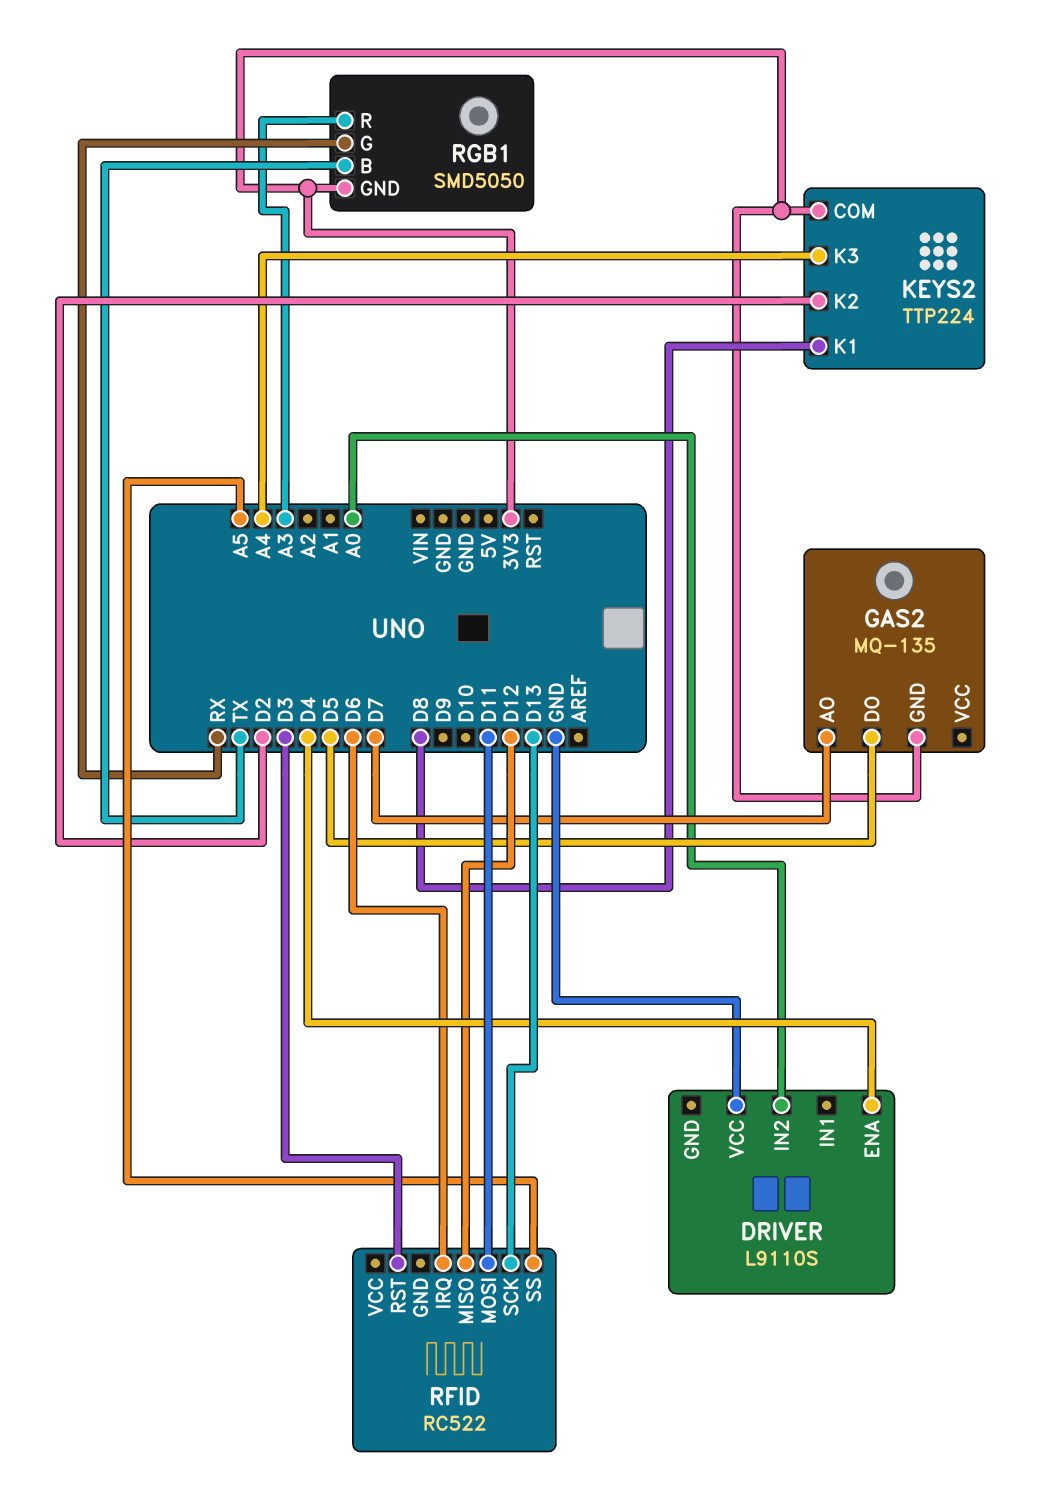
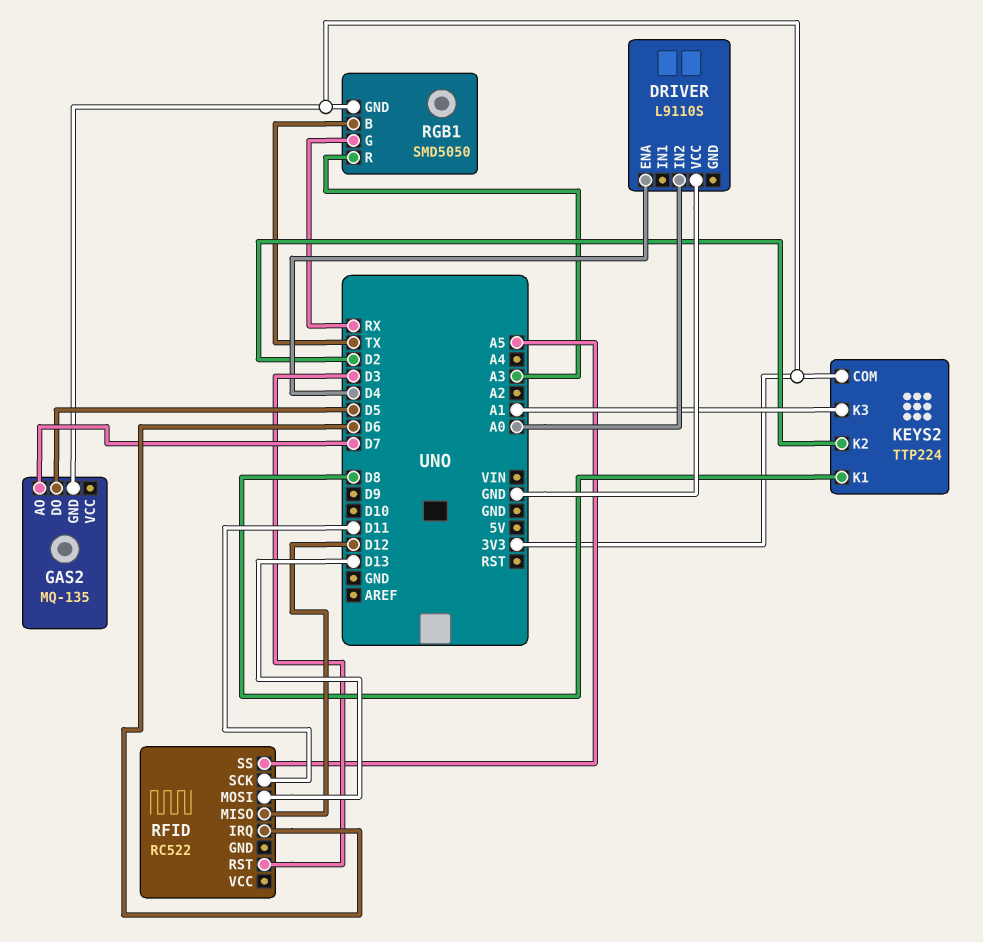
KEYS2 pin K3: A4 -> A1
RFID pin MOSI: D11 -> D13
RFID pin SCK: D13 -> D11

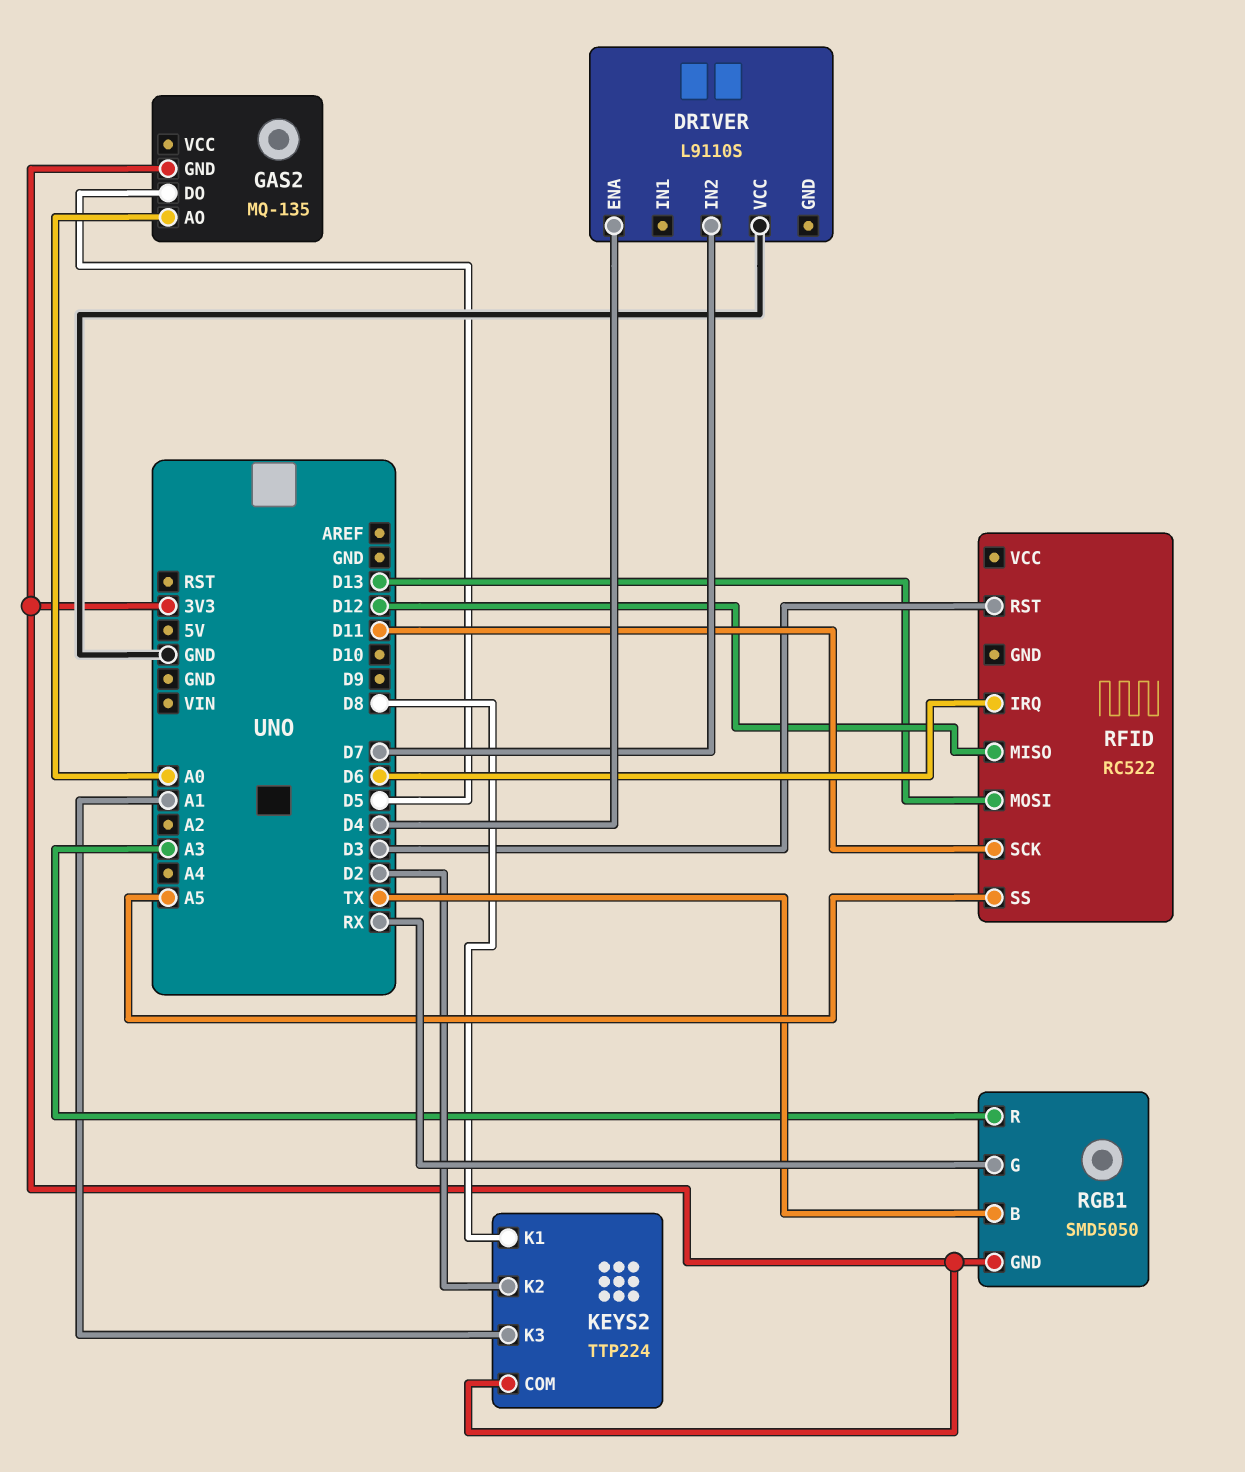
DRIVER pin IN2: A0 -> D7
GAS2 pin AO: D7 -> A0

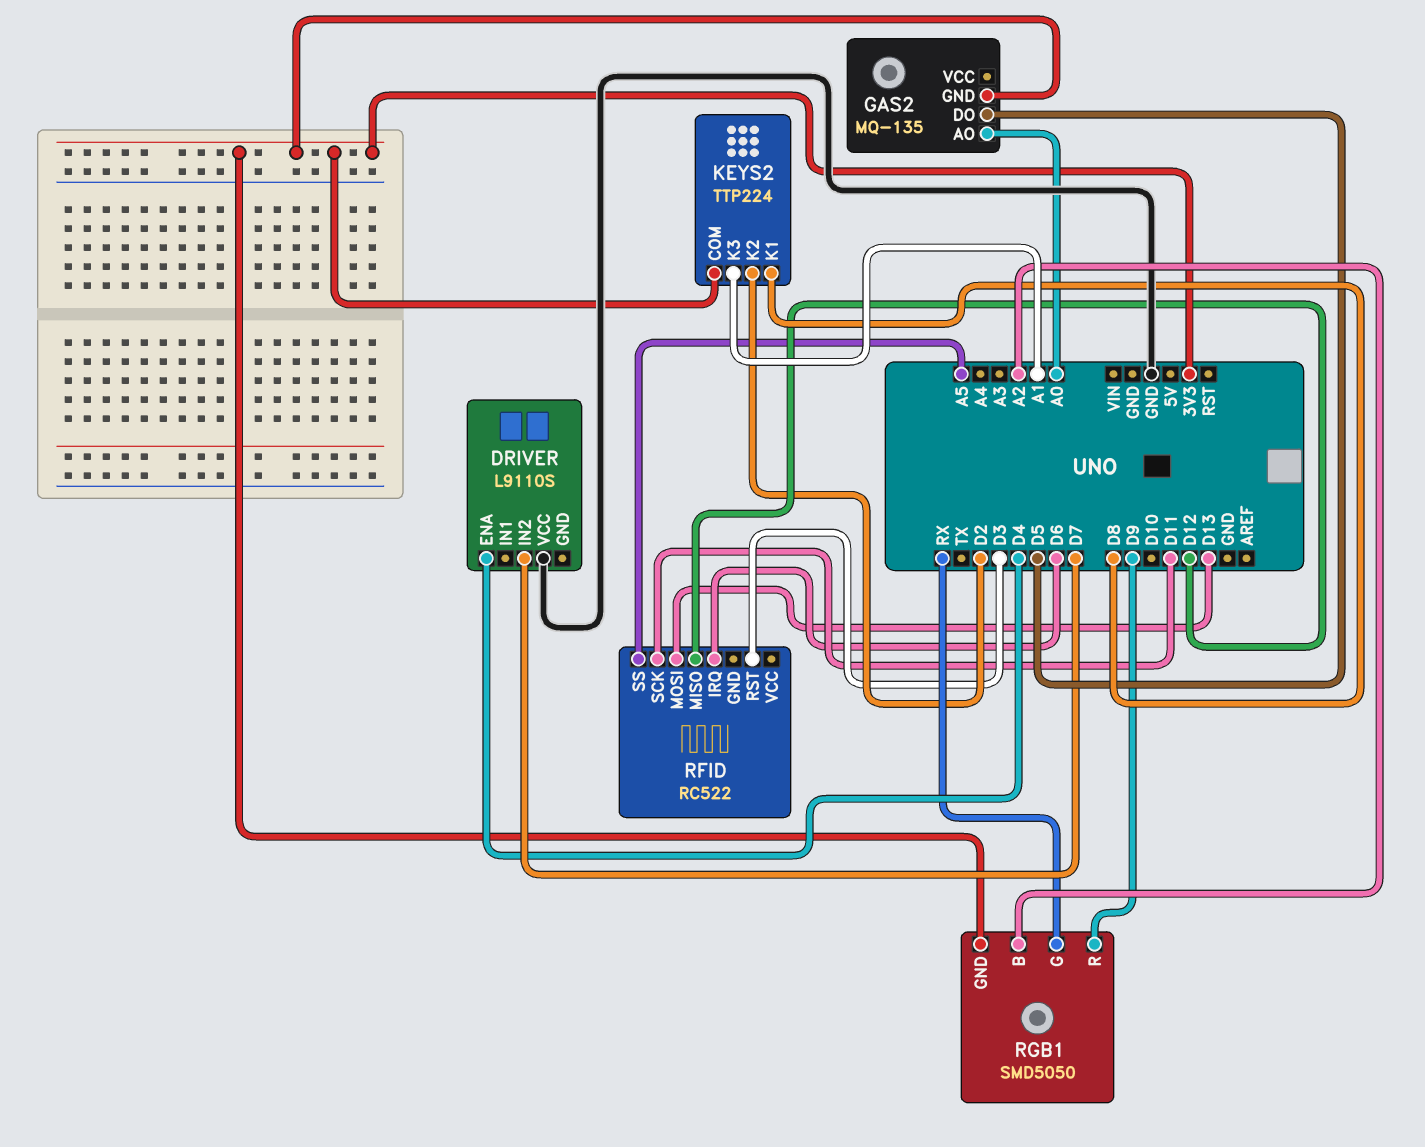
RGB1 pin B: TX -> A2
RGB1 pin R: A3 -> D9

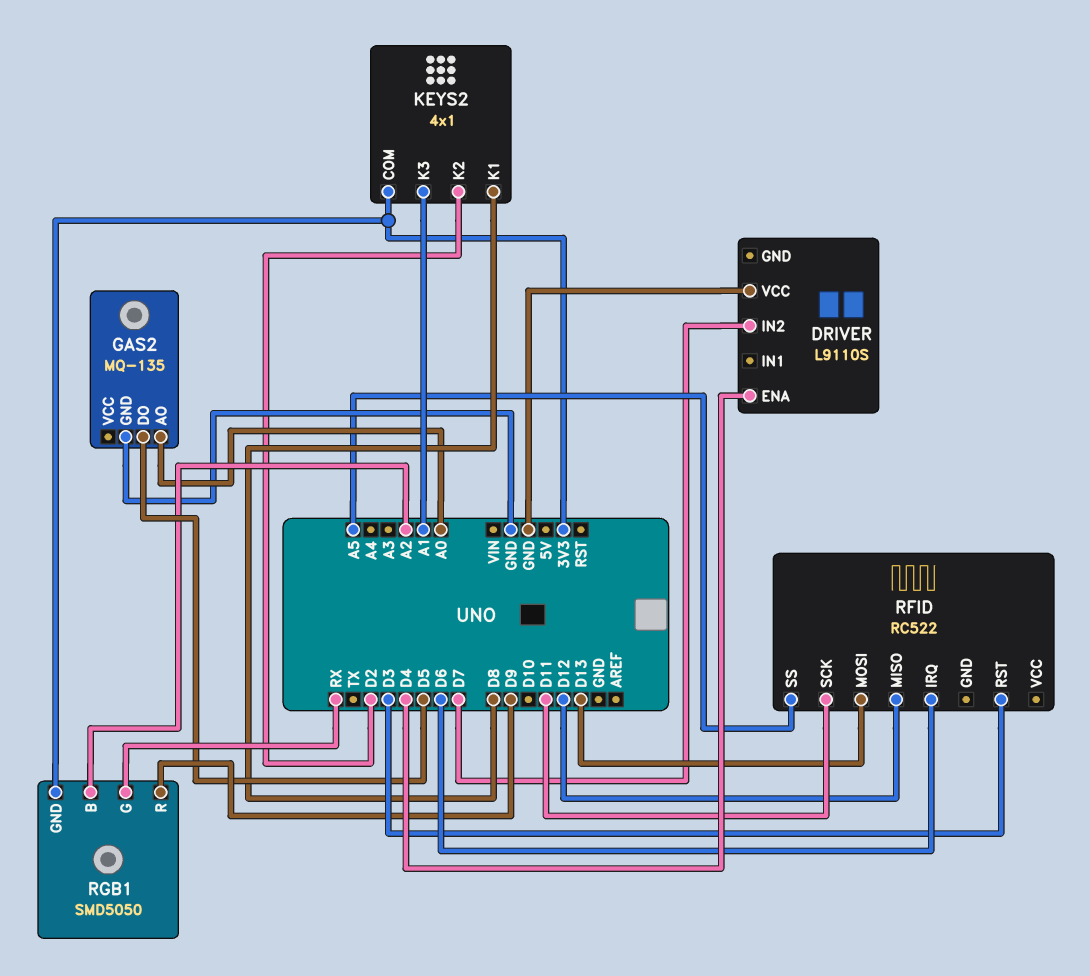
GAS2 pin GND: 3V3 -> GND
KEYS2: TTP224 -> 4x1

